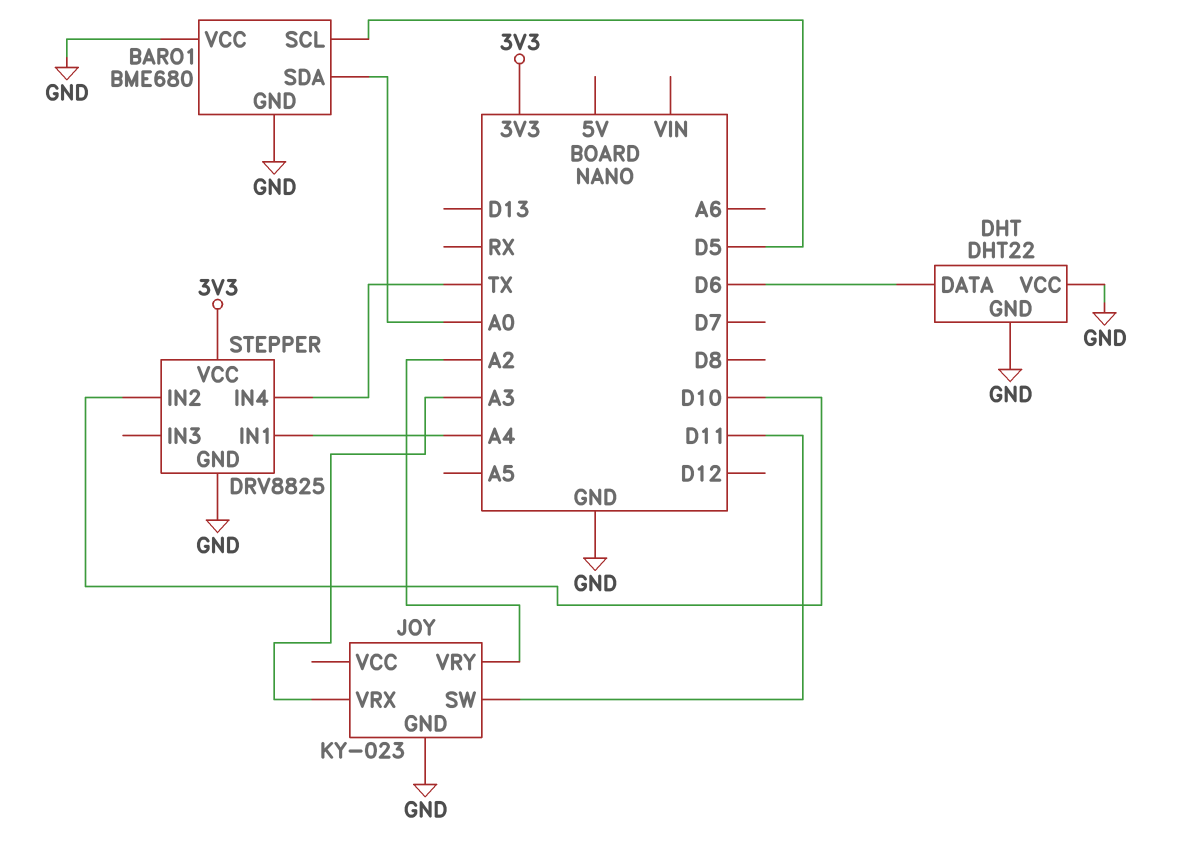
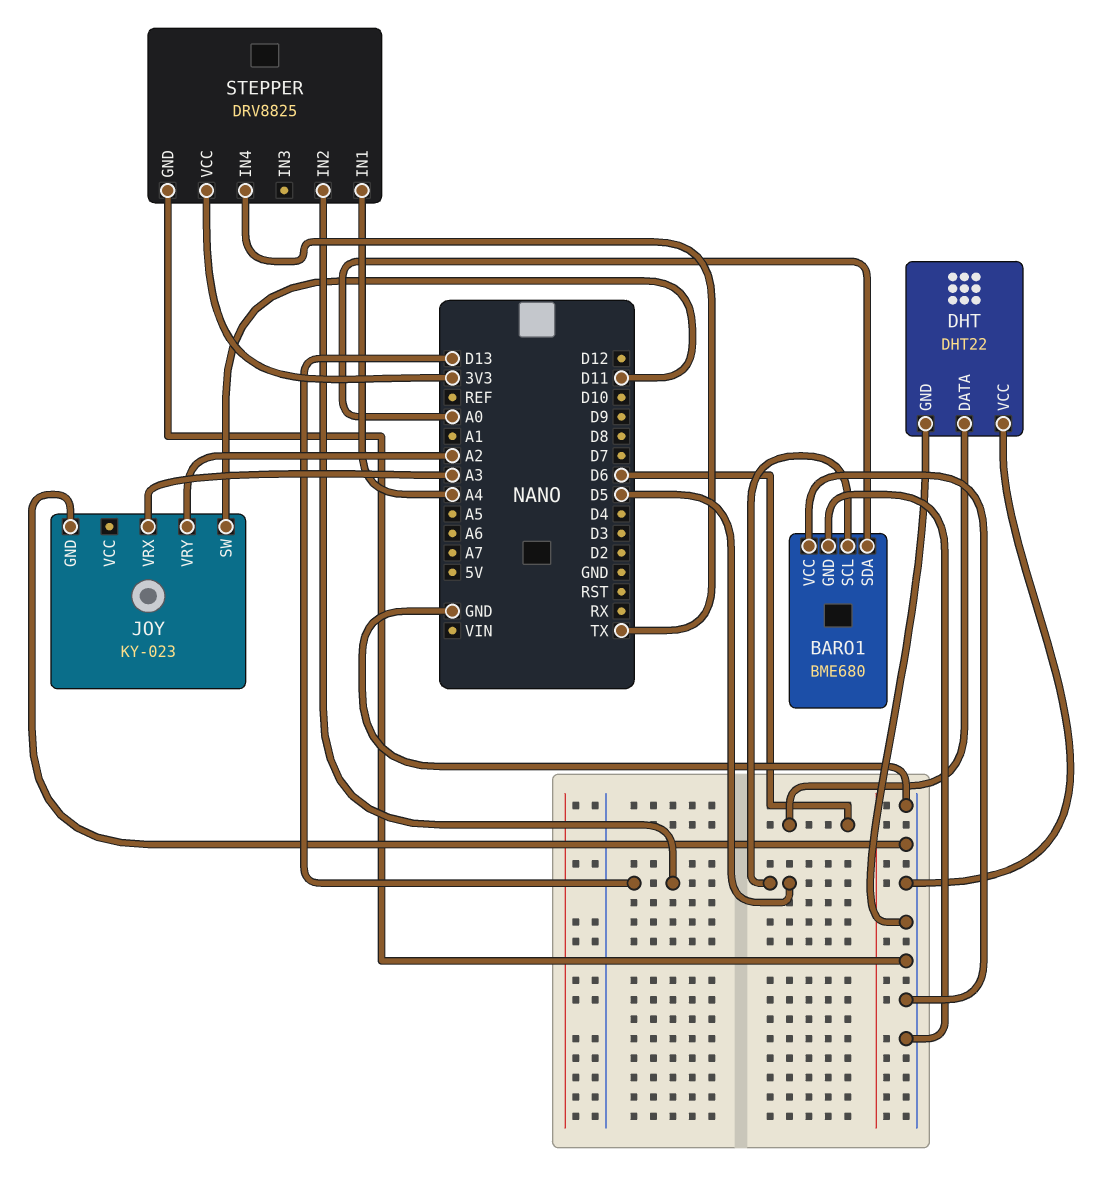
STEPPER pin IN2: D10 -> D13

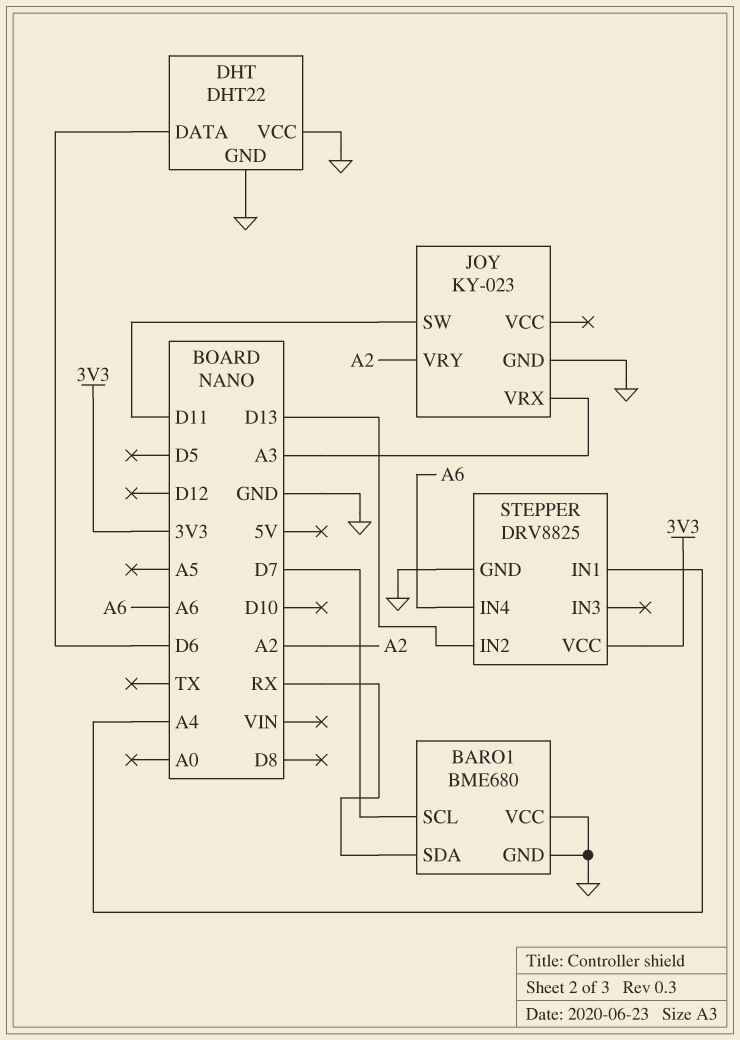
BARO1 pin SCL: D5 -> D7
BARO1 pin SDA: A0 -> RX
STEPPER pin IN4: TX -> A6

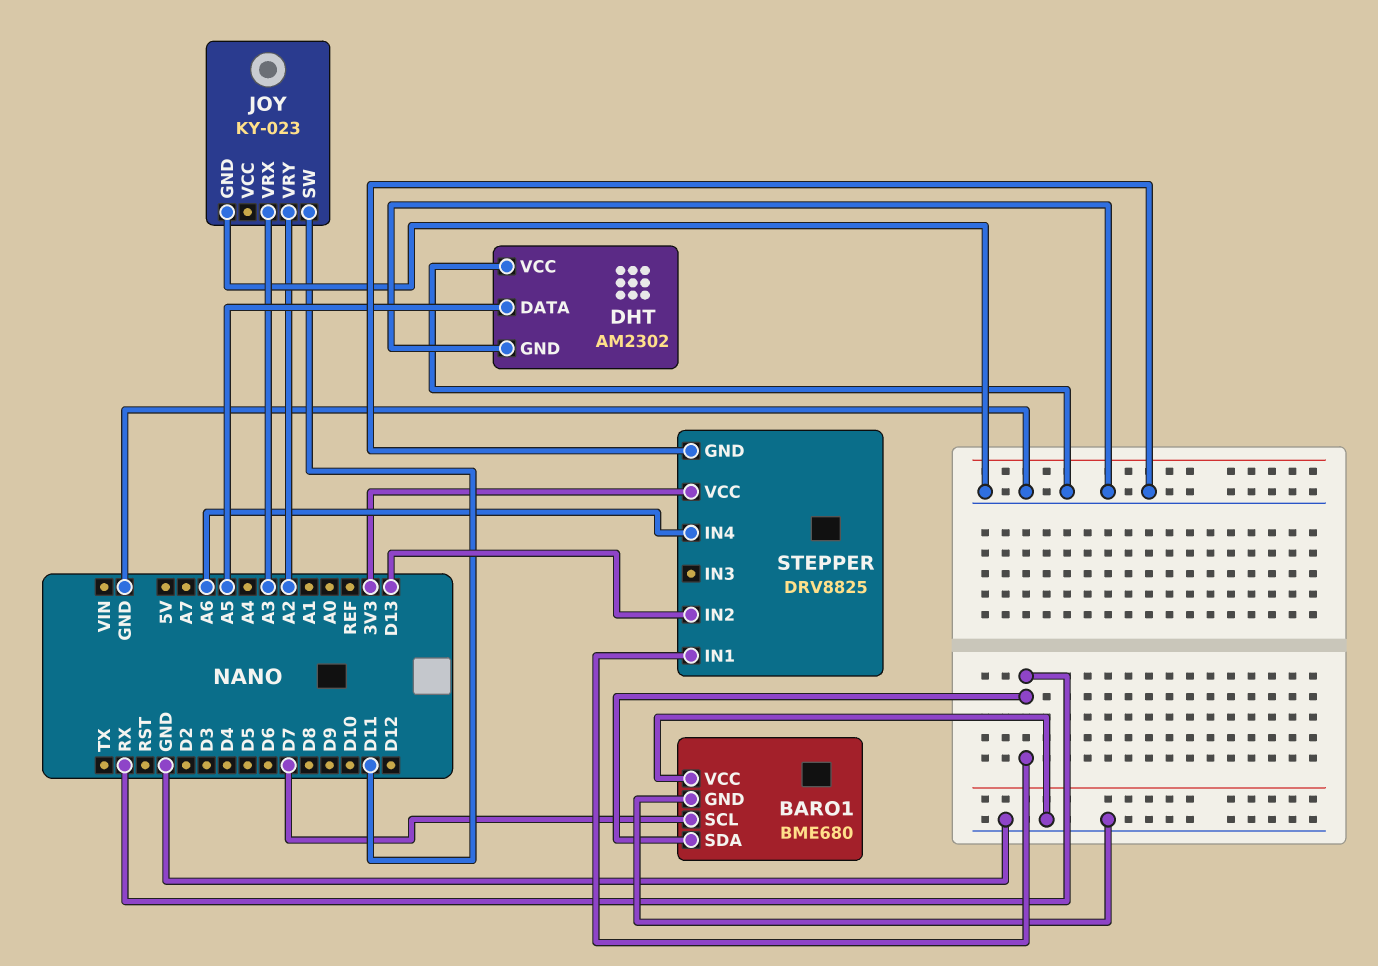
DHT: DHT22 -> AM2302
DHT pin DATA: D6 -> A5
STEPPER pin IN1: A4 -> RX

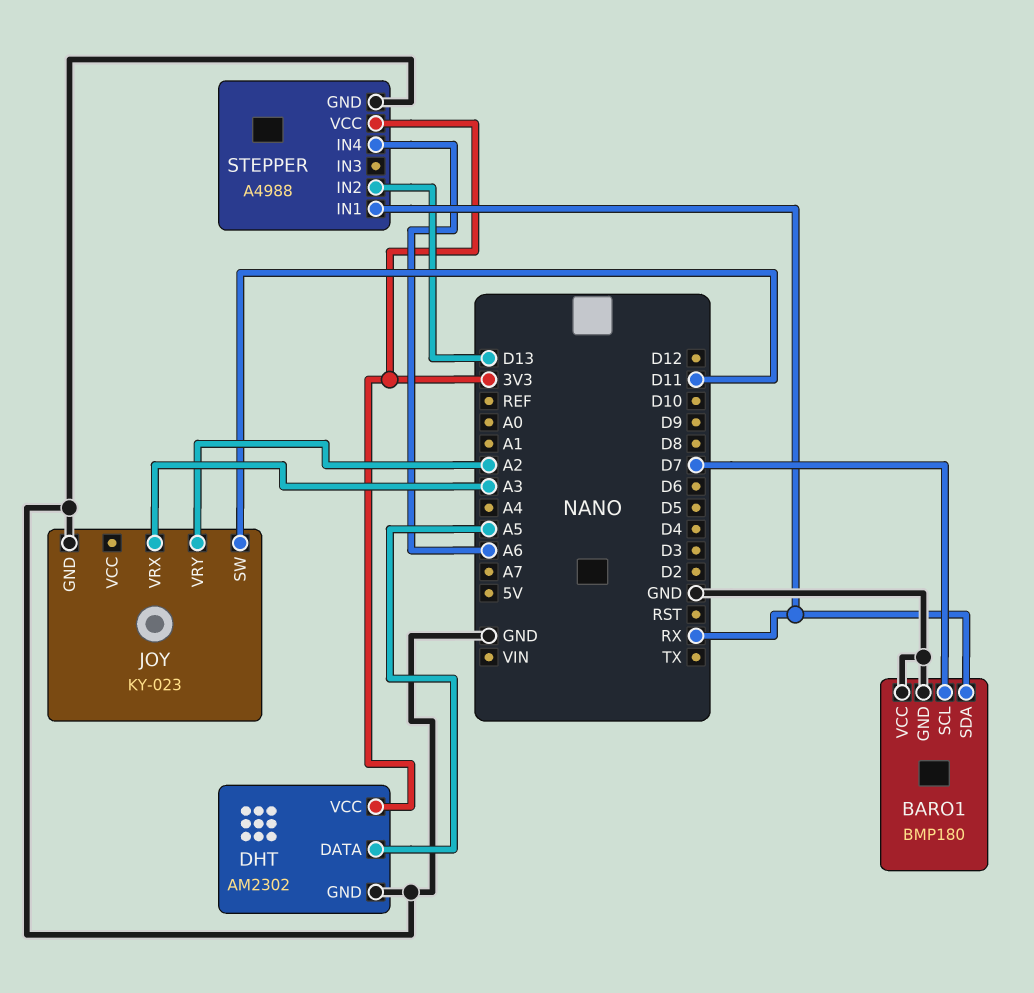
BARO1: BME680 -> BMP180
DHT pin VCC: GND -> 3V3
STEPPER: DRV8825 -> A4988

